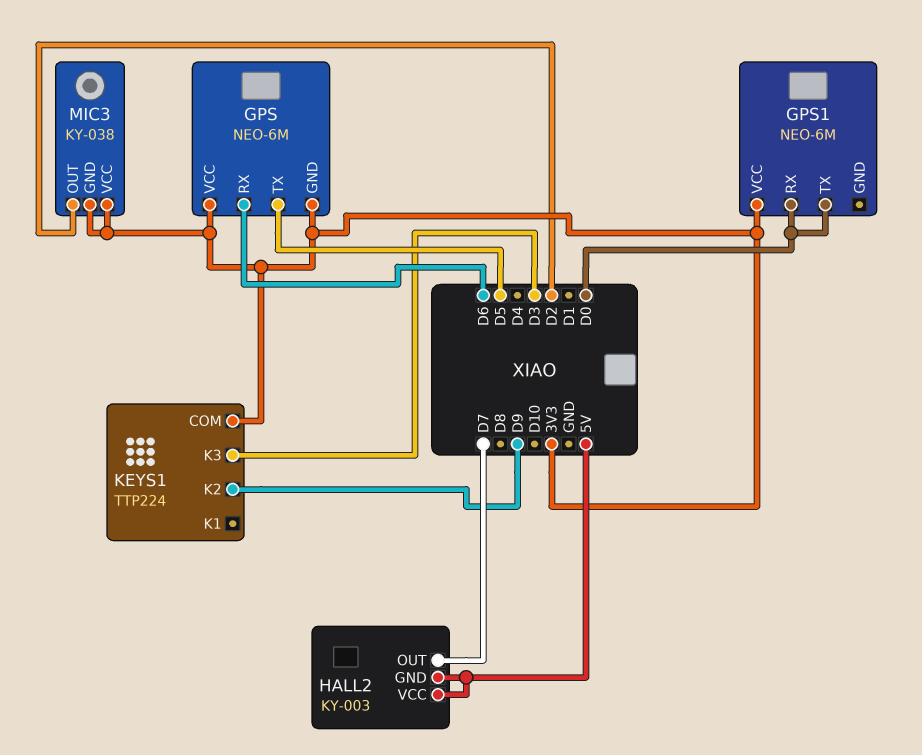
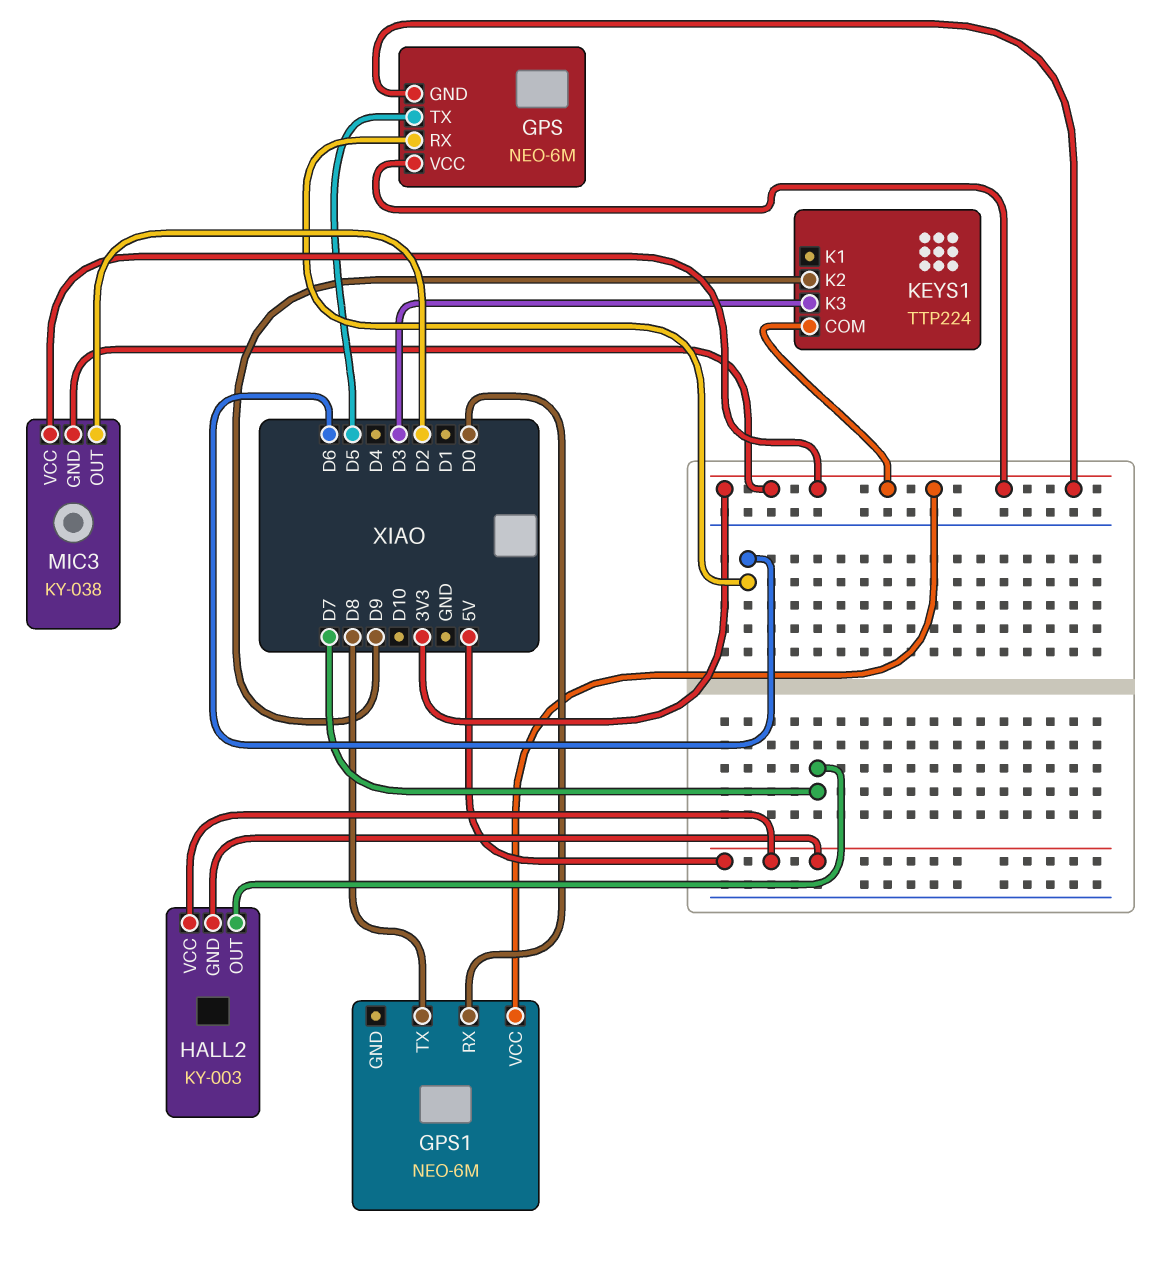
GPS1 pin TX: D0 -> D8

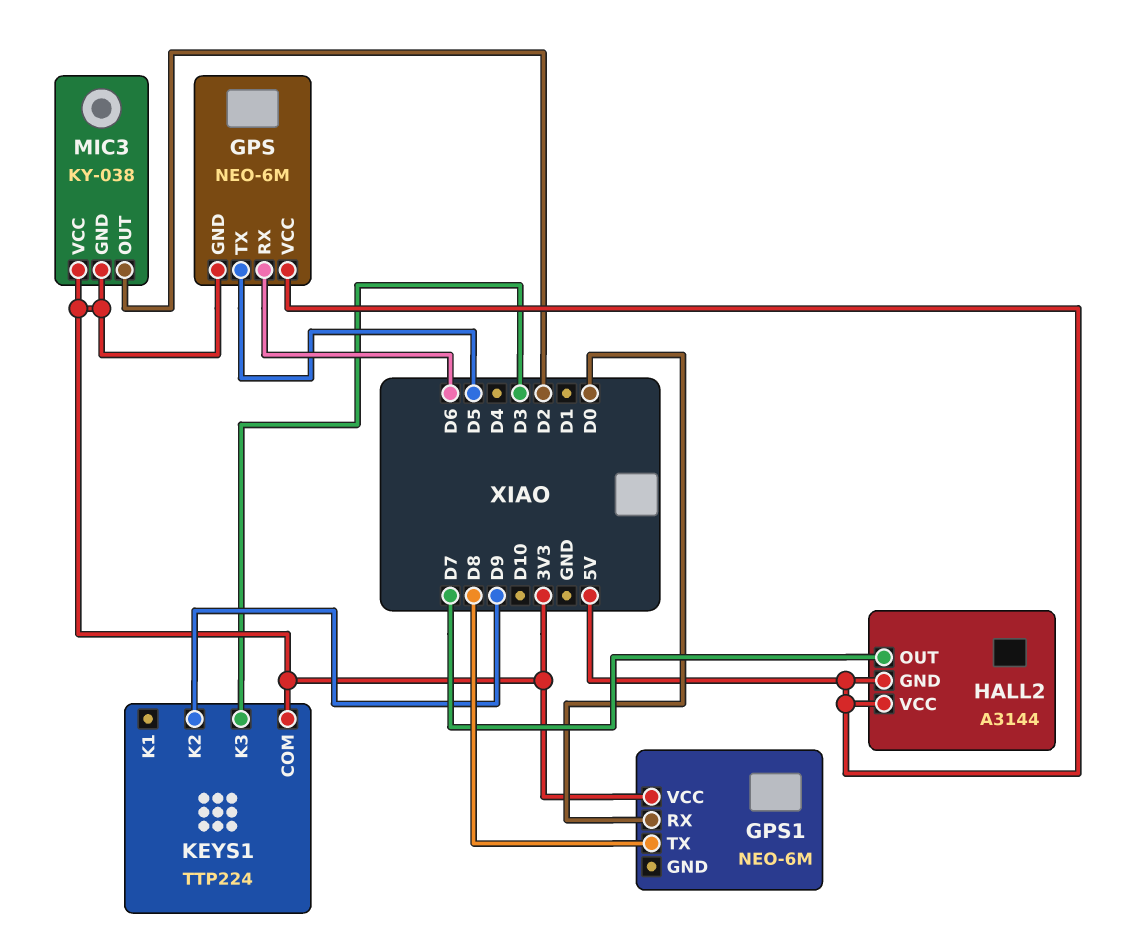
GPS pin VCC: 3V3 -> 5V
HALL2: KY-003 -> A3144

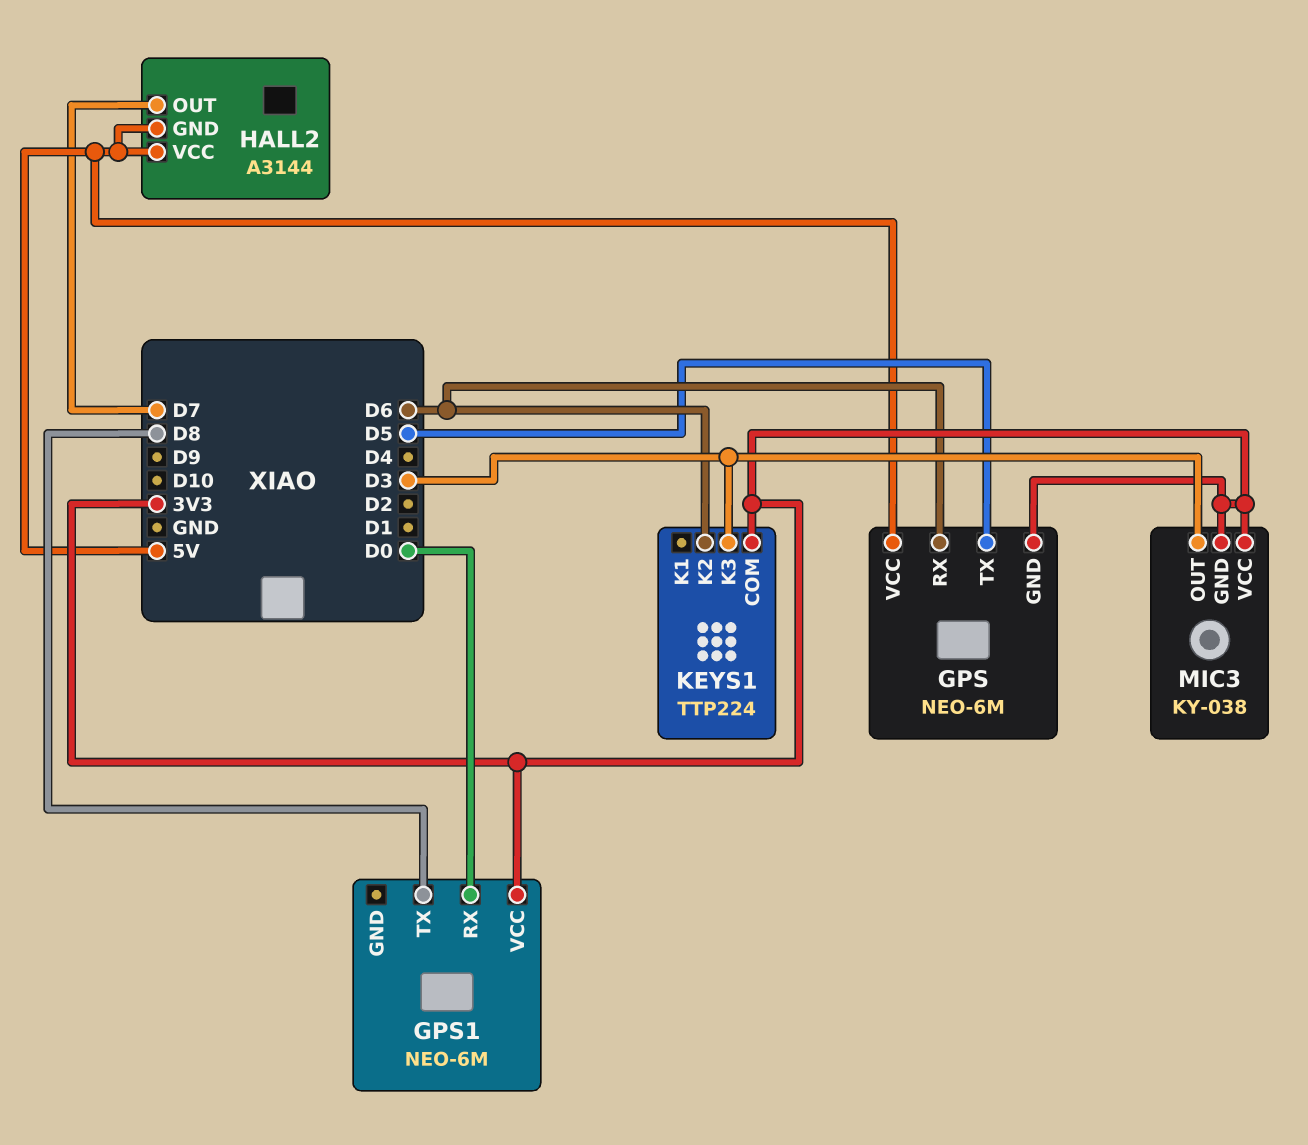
KEYS1 pin K2: D9 -> D6
MIC3 pin OUT: D2 -> D3

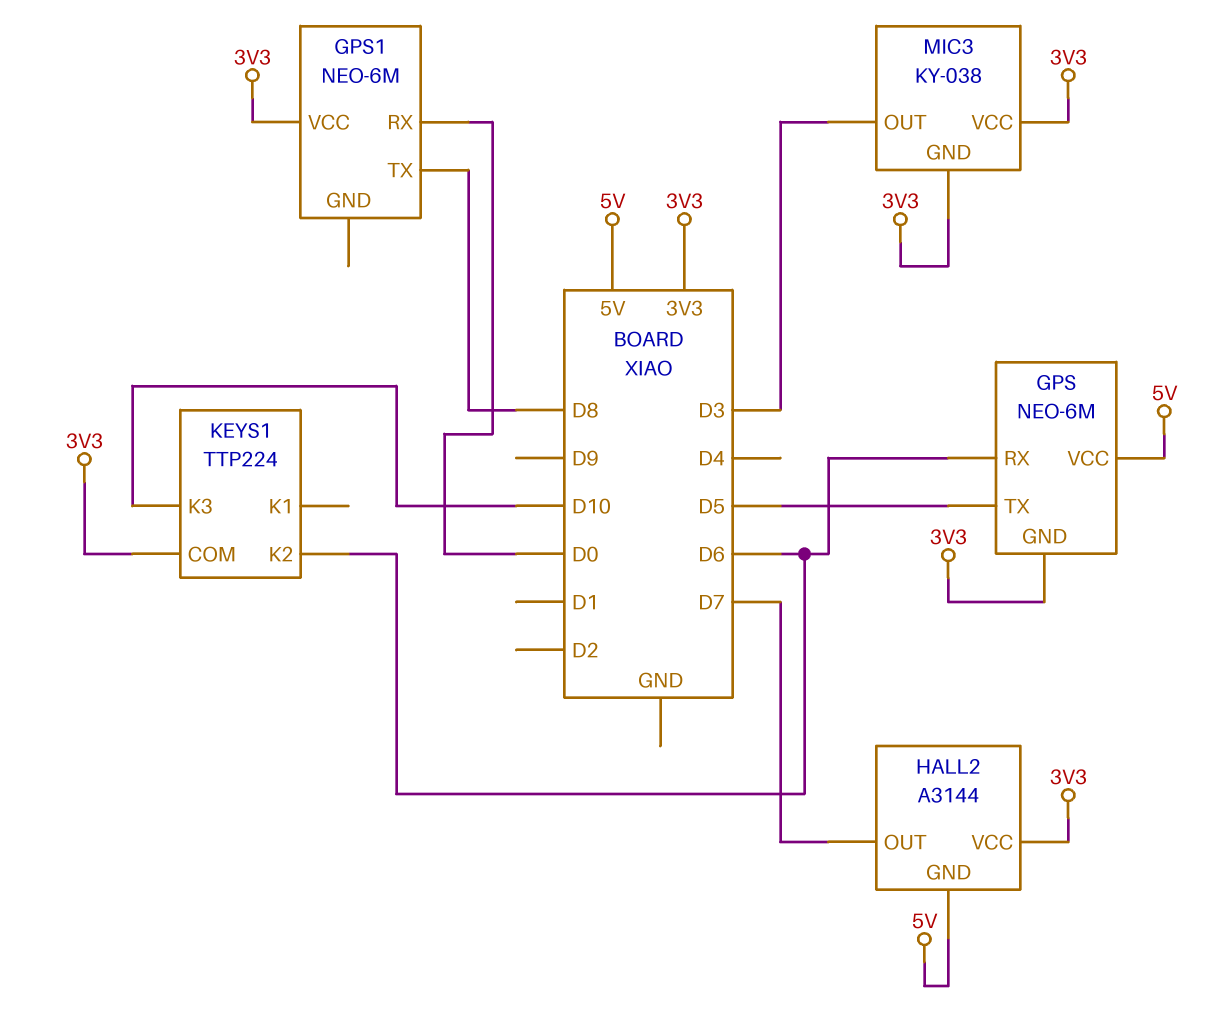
HALL2 pin VCC: 5V -> 3V3
KEYS1 pin K3: D3 -> D10

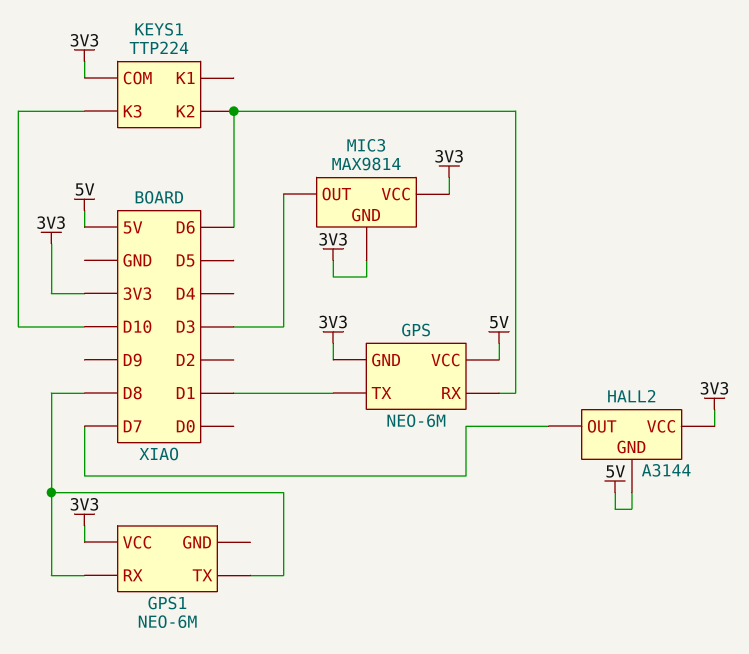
GPS pin TX: D5 -> D1
GPS1 pin RX: D0 -> D8
MIC3: KY-038 -> MAX9814

